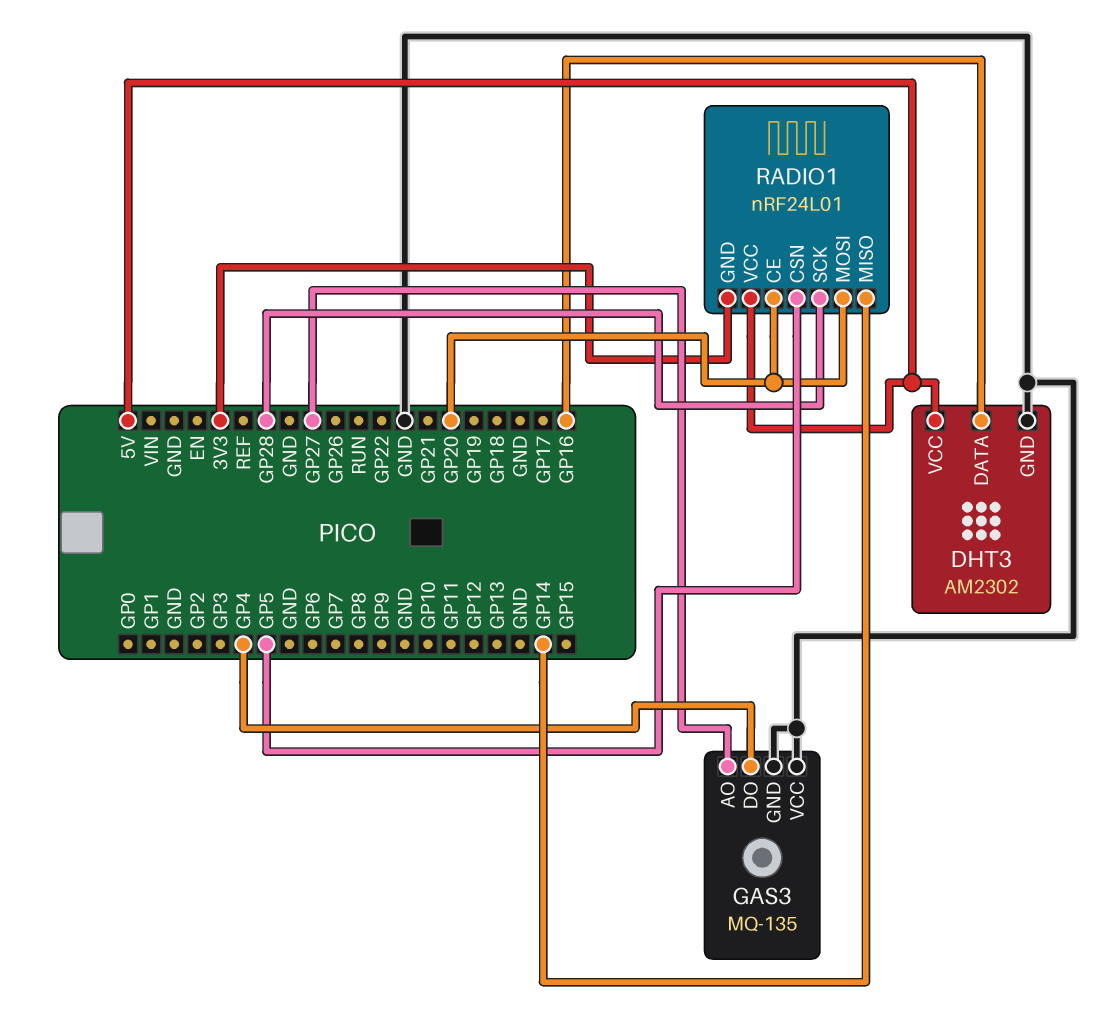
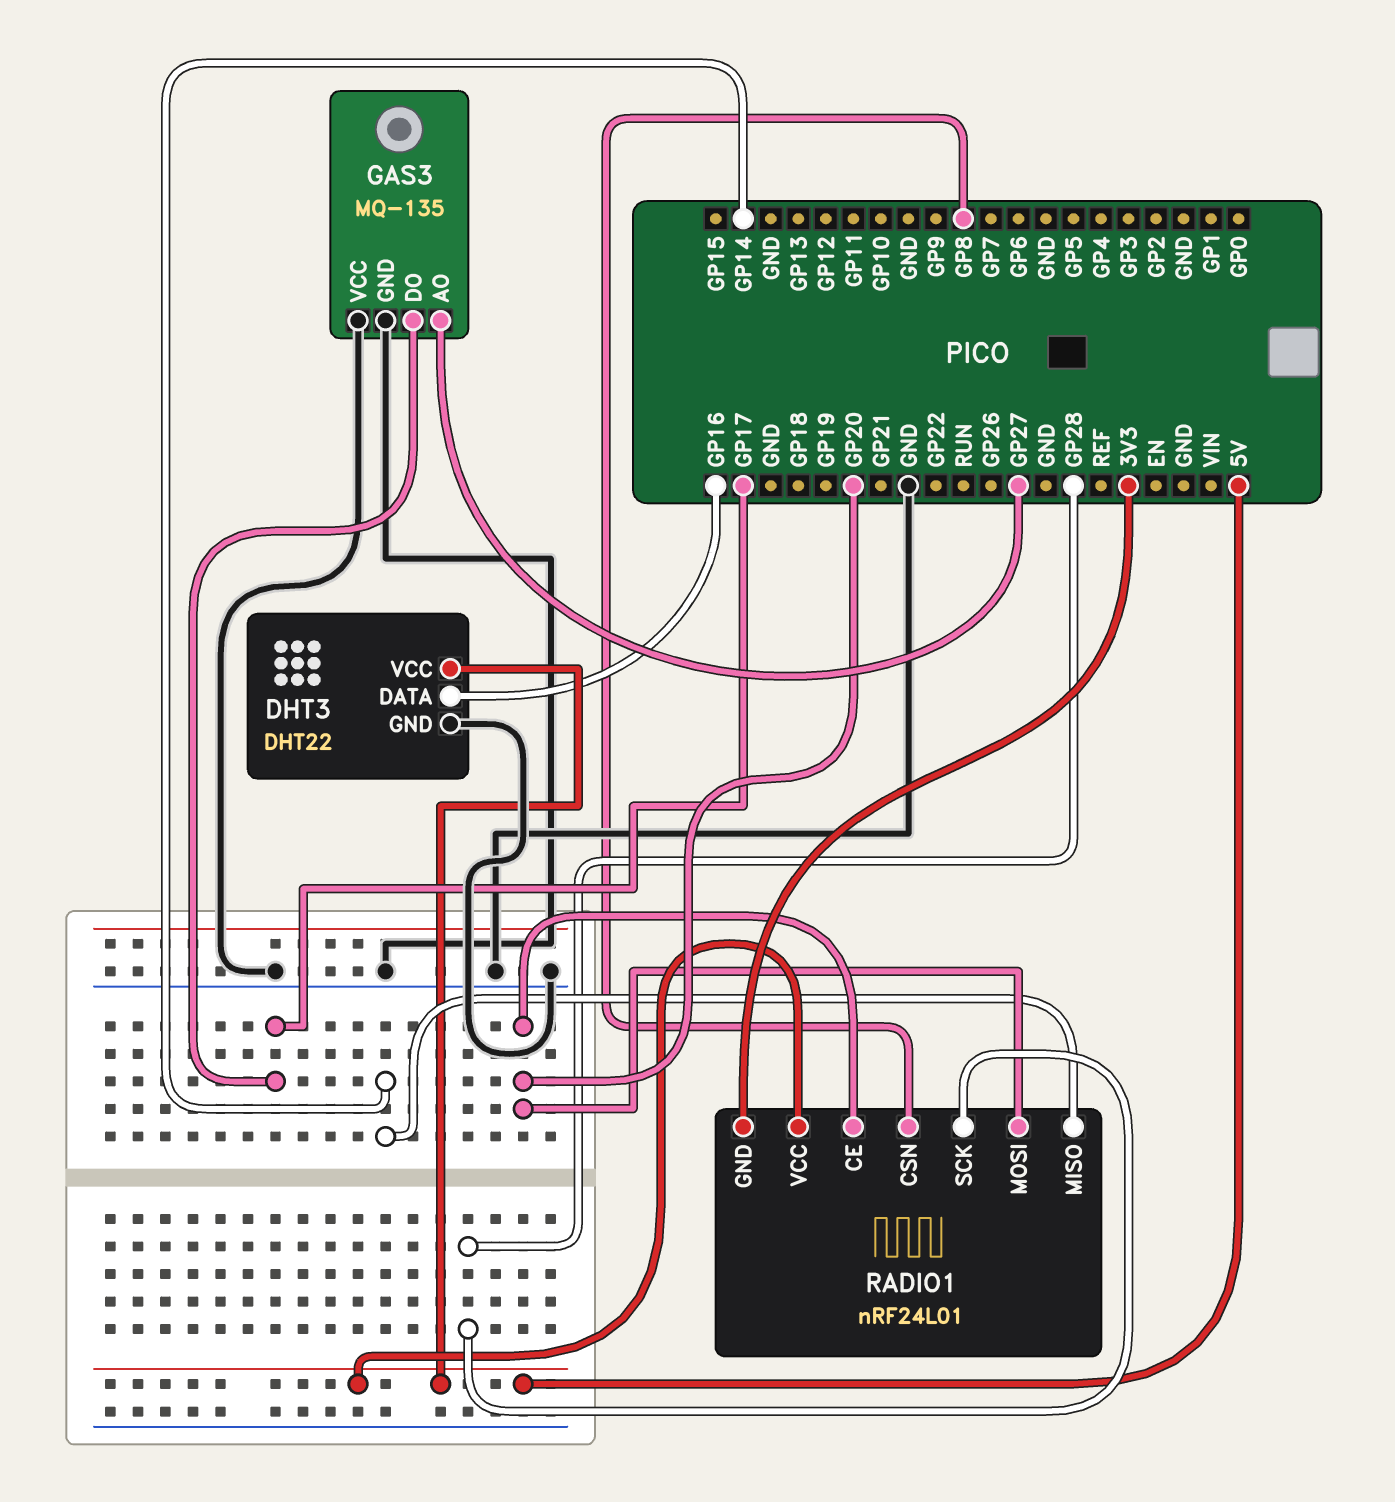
DHT3: AM2302 -> DHT22
GAS3 pin DO: GP4 -> GP17
RADIO1 pin CSN: GP5 -> GP8

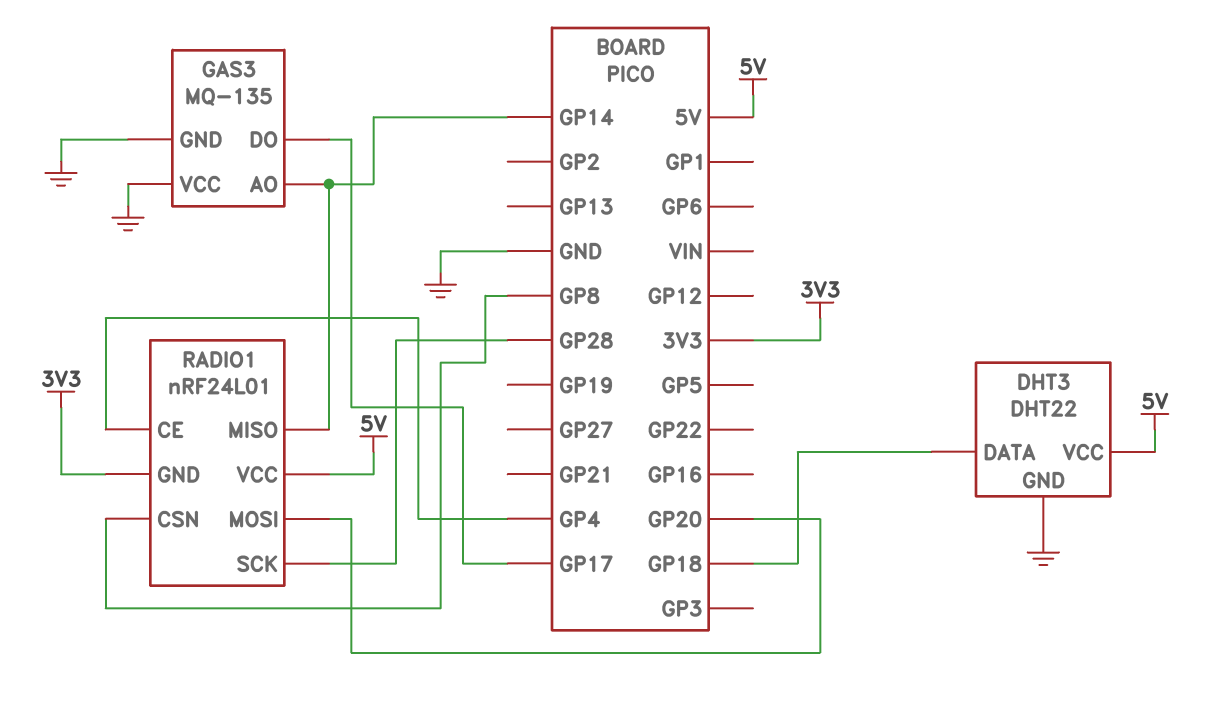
DHT3 pin DATA: GP16 -> GP18
GAS3 pin AO: GP27 -> GP14
RADIO1 pin CE: GP20 -> GP4

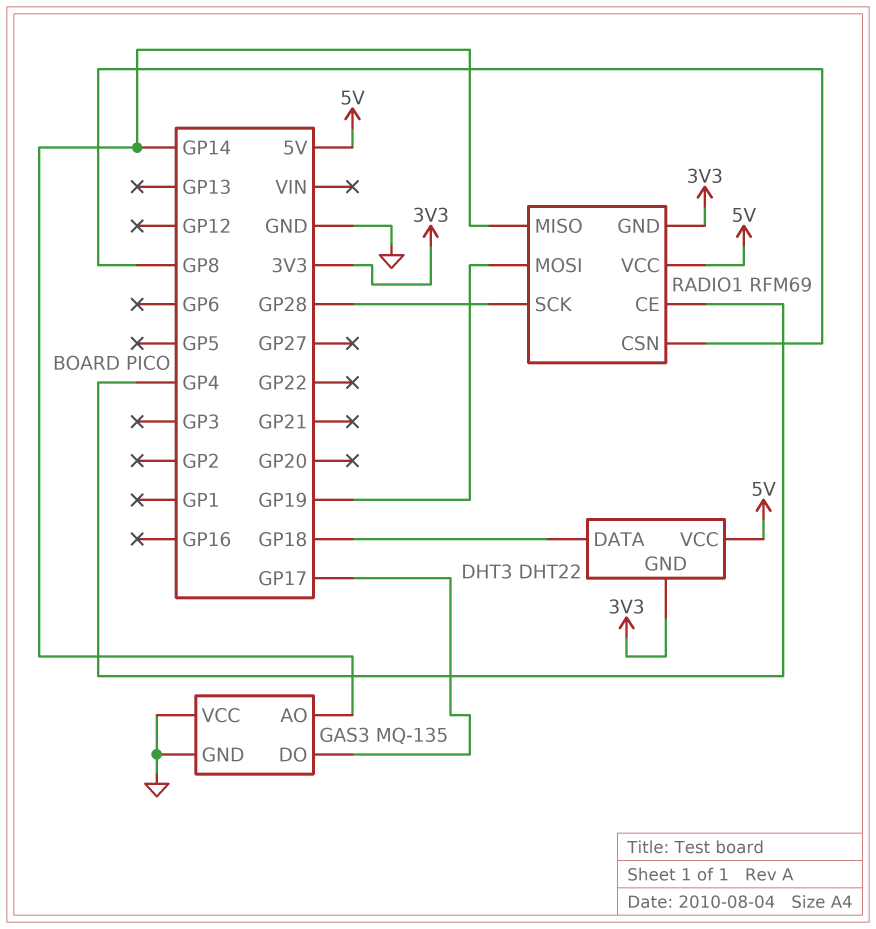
DHT3 pin GND: GND -> 3V3
RADIO1: nRF24L01 -> RFM69
RADIO1 pin MOSI: GP20 -> GP19

